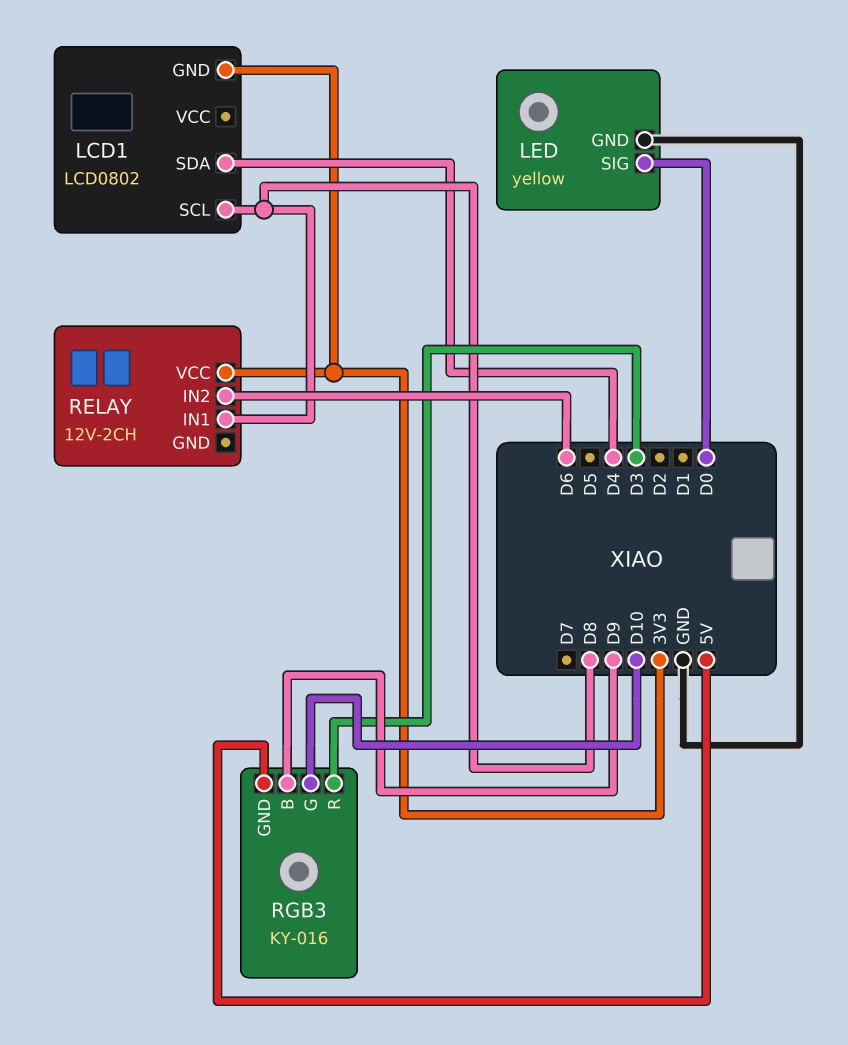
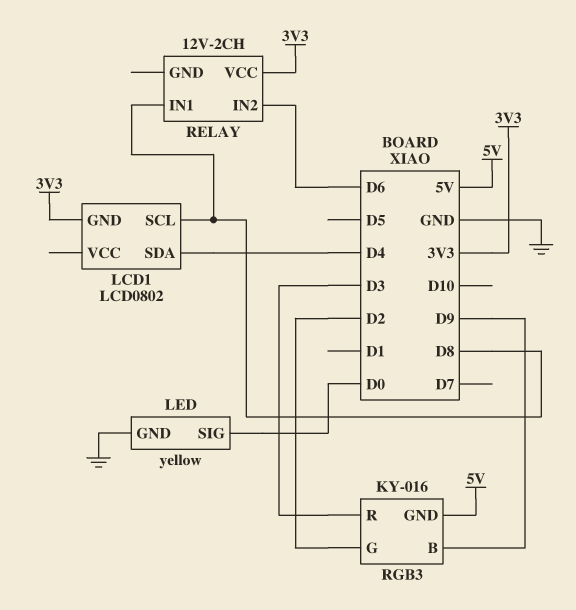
RGB3 pin G: D10 -> D2

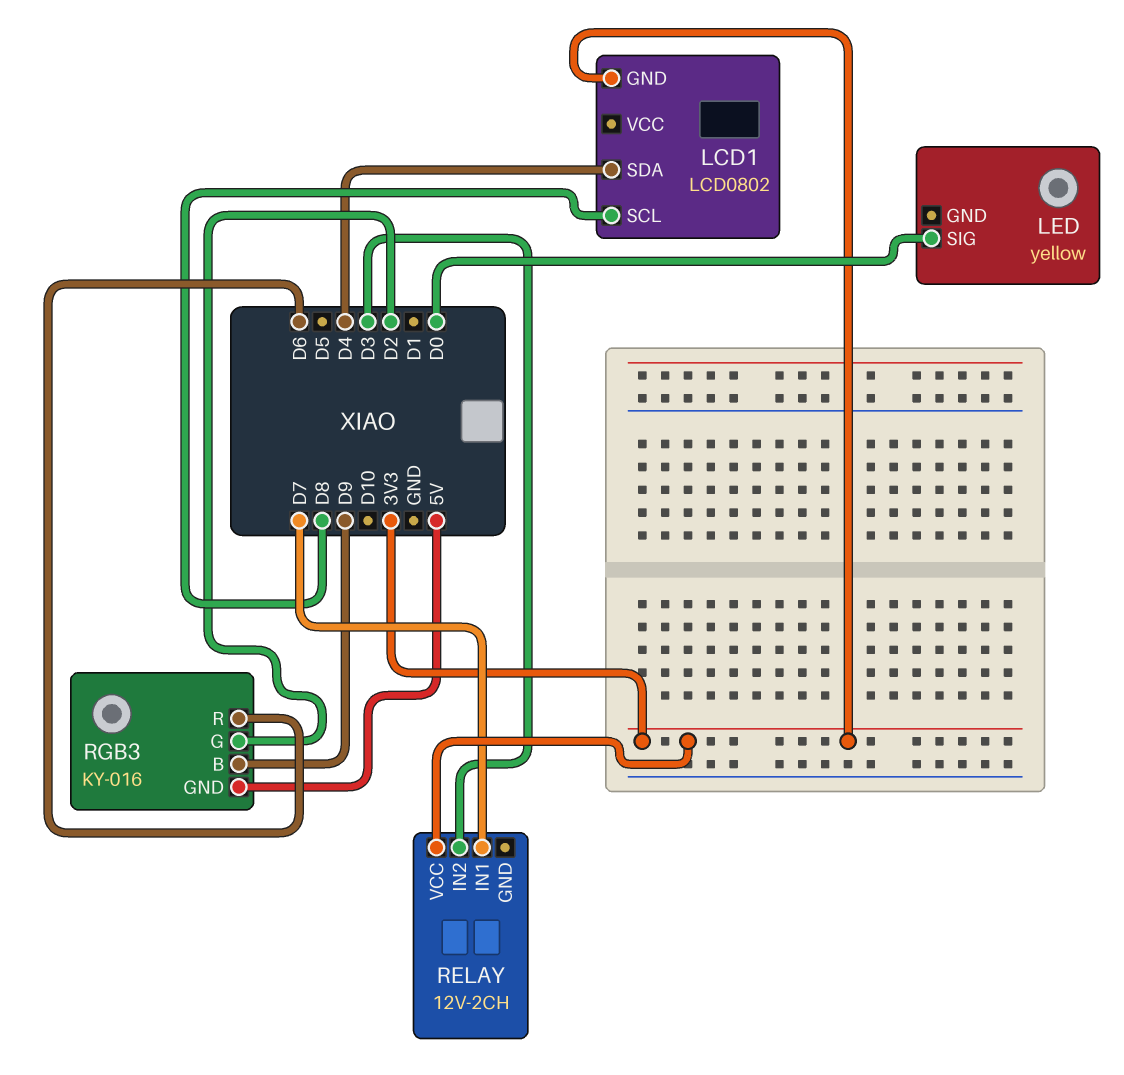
LED pin GND: GND -> none
RELAY pin IN1: D8 -> D7
RELAY pin IN2: D6 -> D3
RGB3 pin R: D3 -> D6

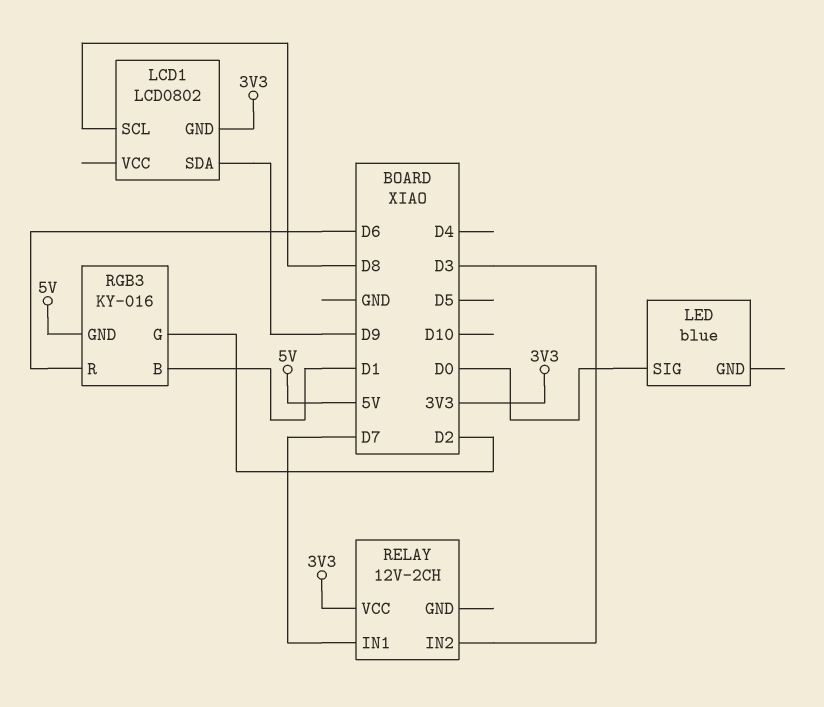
LCD1 pin SDA: D4 -> D9
LED: yellow -> blue
RGB3 pin B: D9 -> D1

